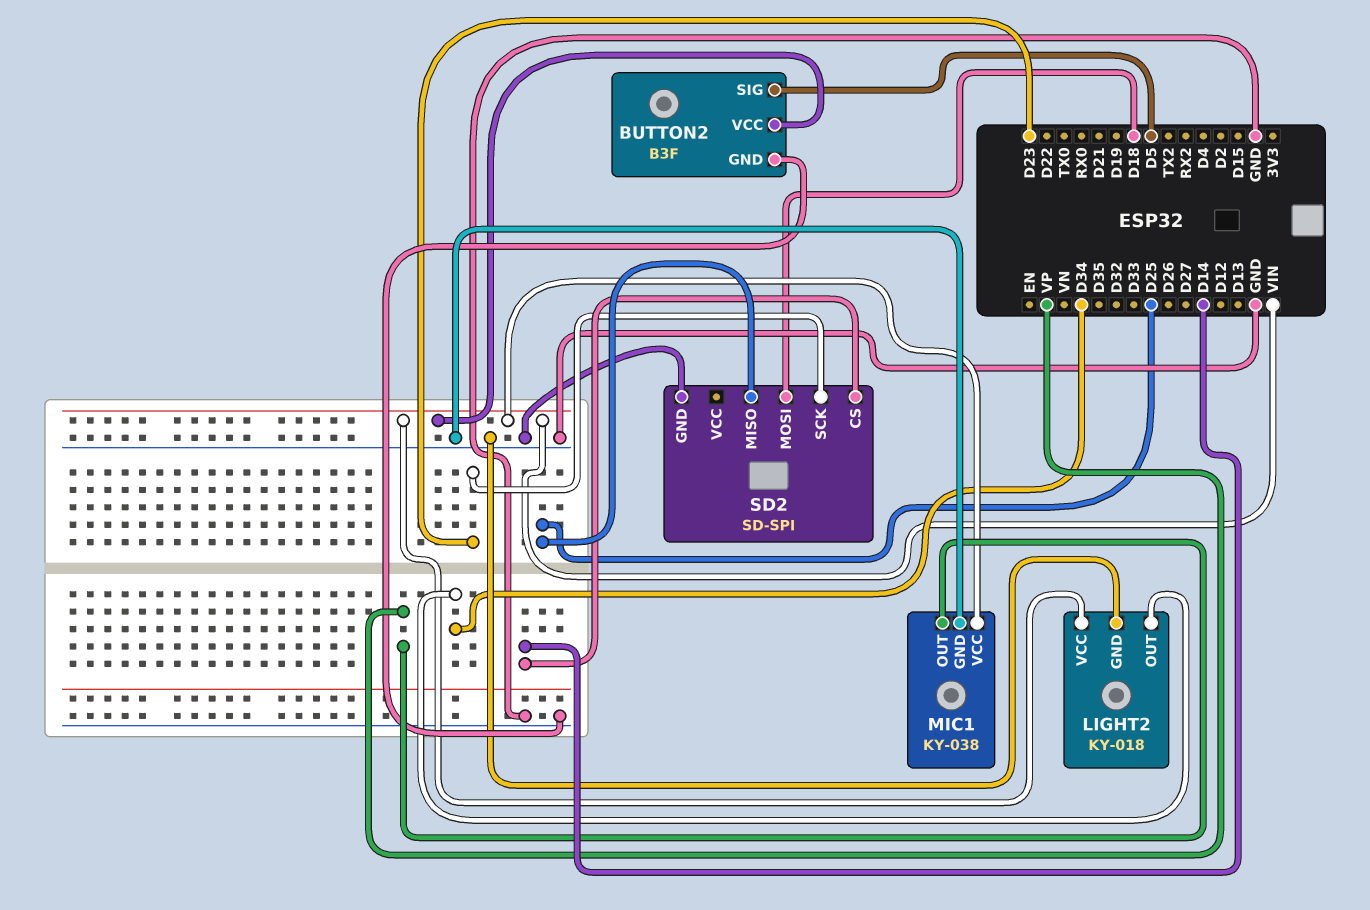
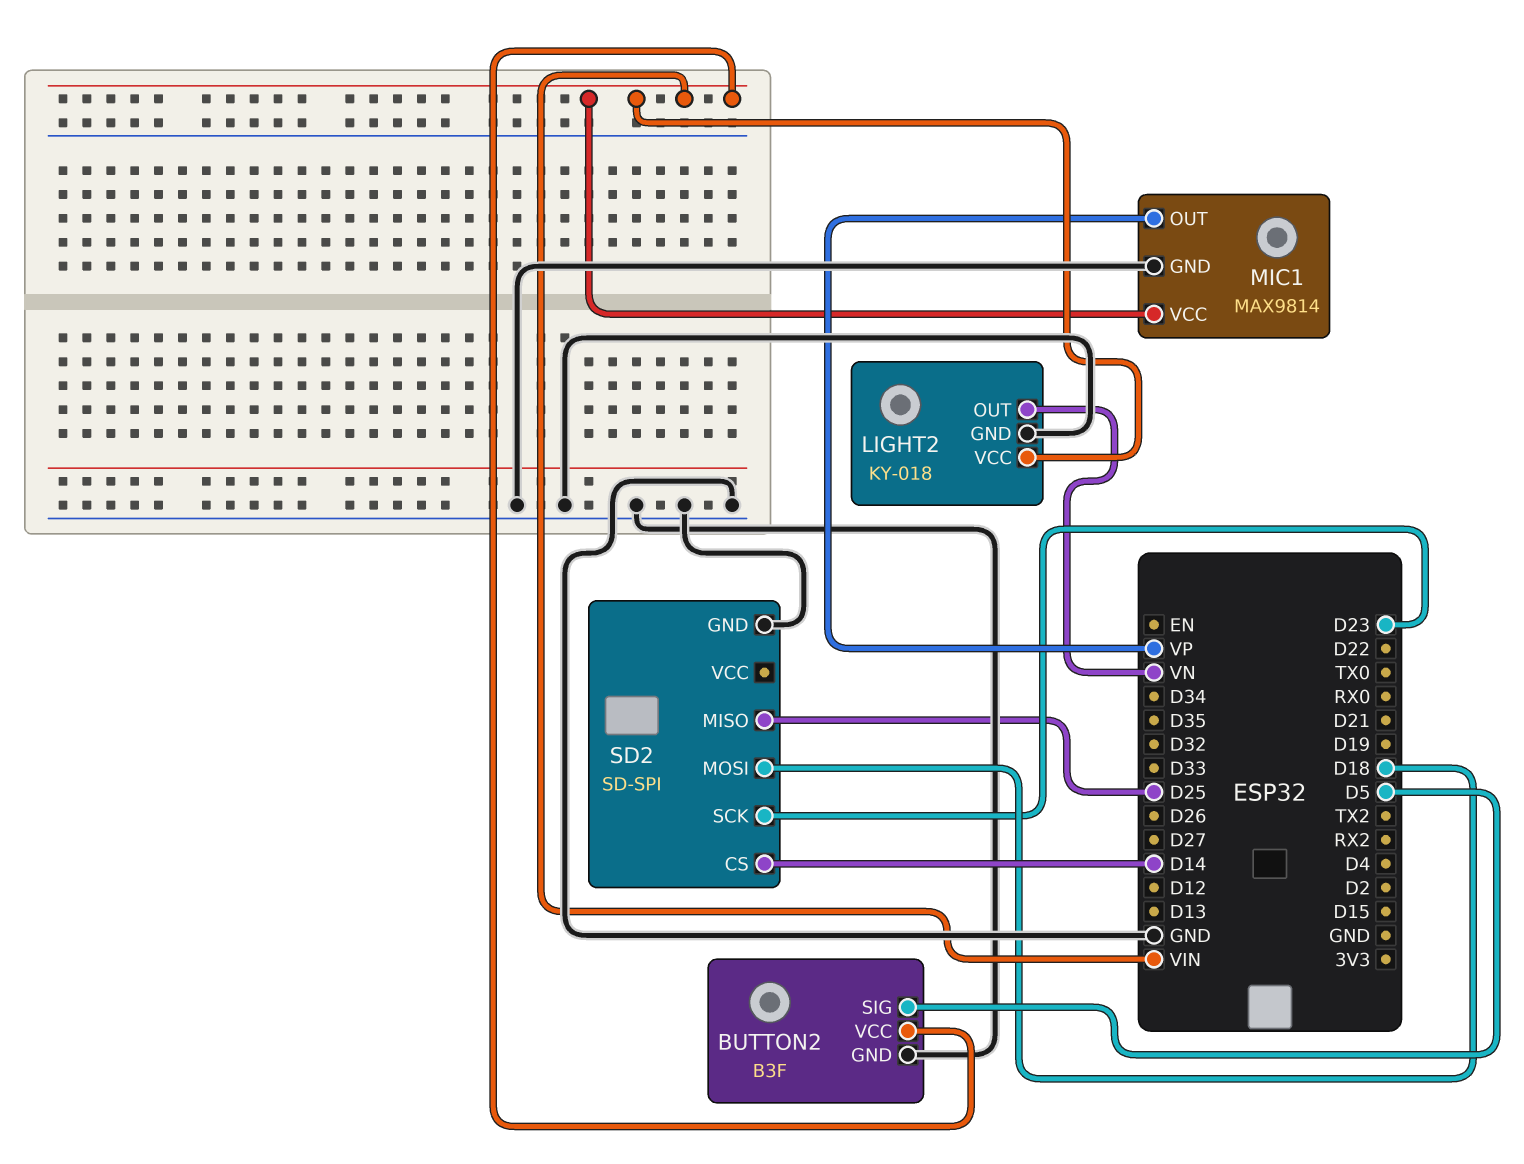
LIGHT2 pin OUT: D34 -> VN
MIC1: KY-038 -> MAX9814

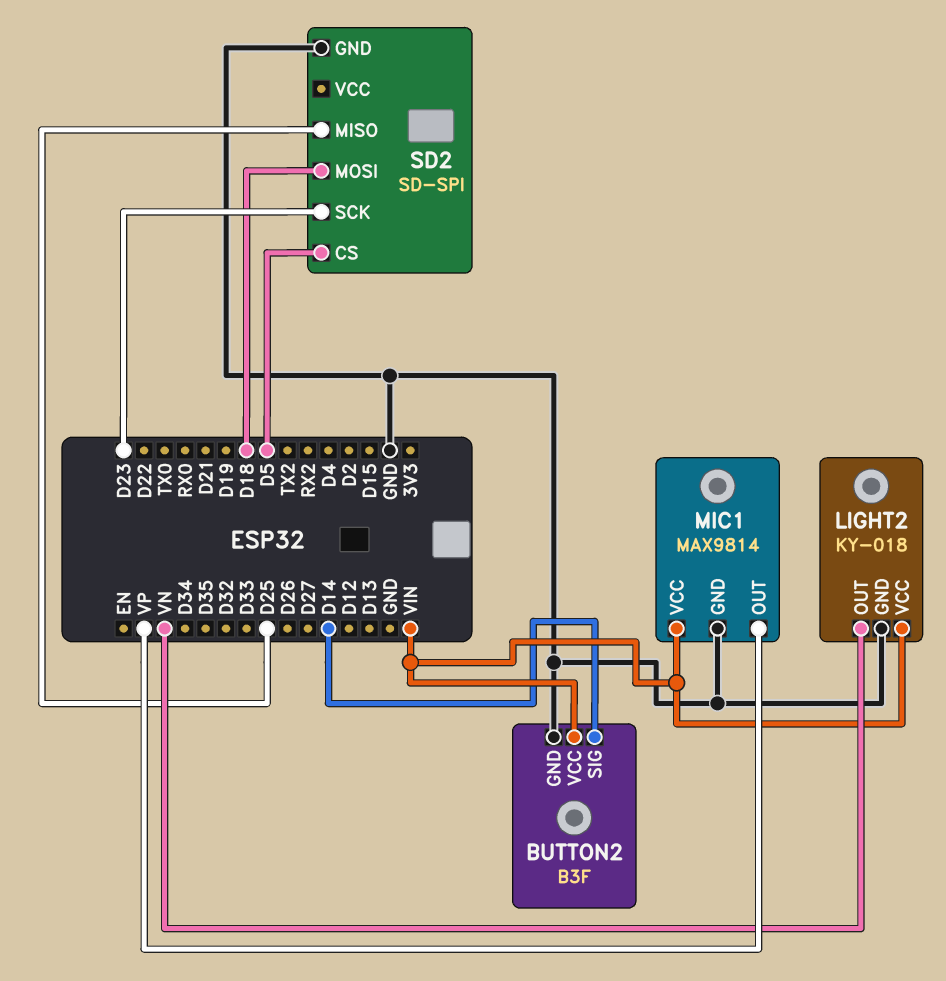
BUTTON2 pin SIG: D5 -> D14
SD2 pin CS: D14 -> D5

